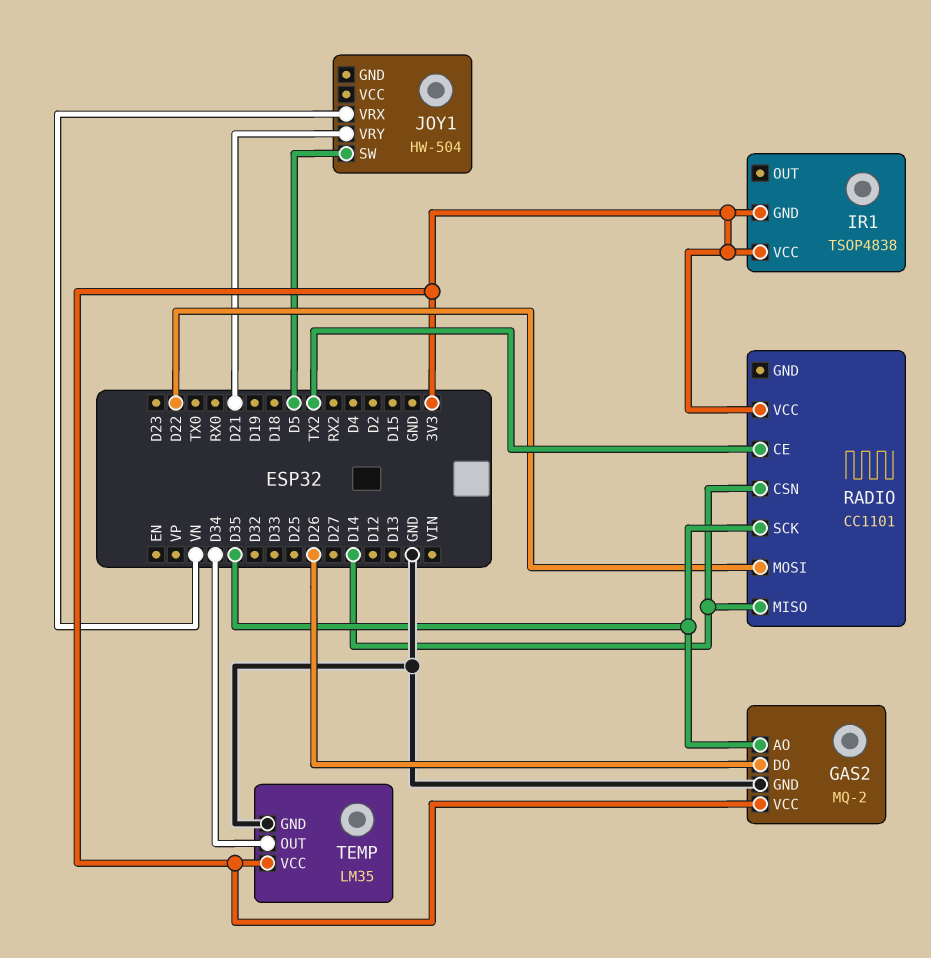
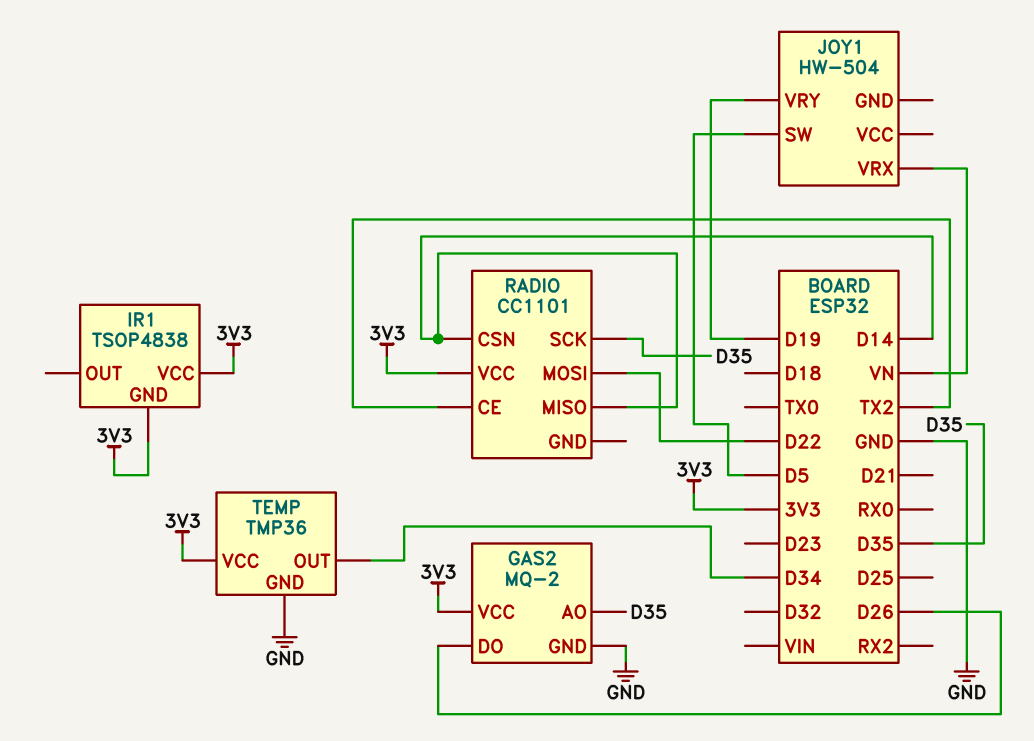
JOY1 pin VRY: D21 -> D19
TEMP: LM35 -> TMP36

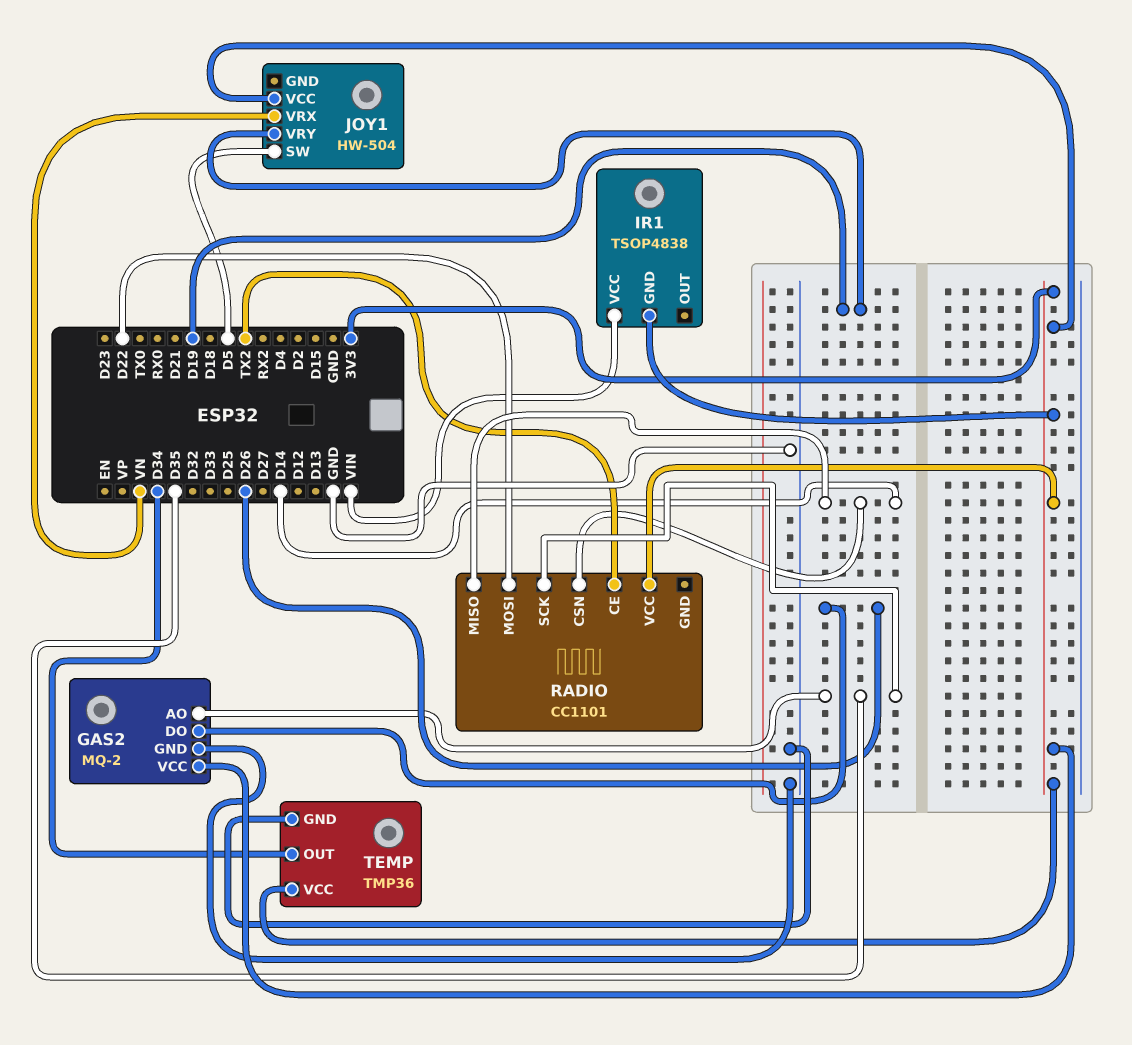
IR1 pin VCC: 3V3 -> VIN
JOY1 pin VCC: none -> 3V3

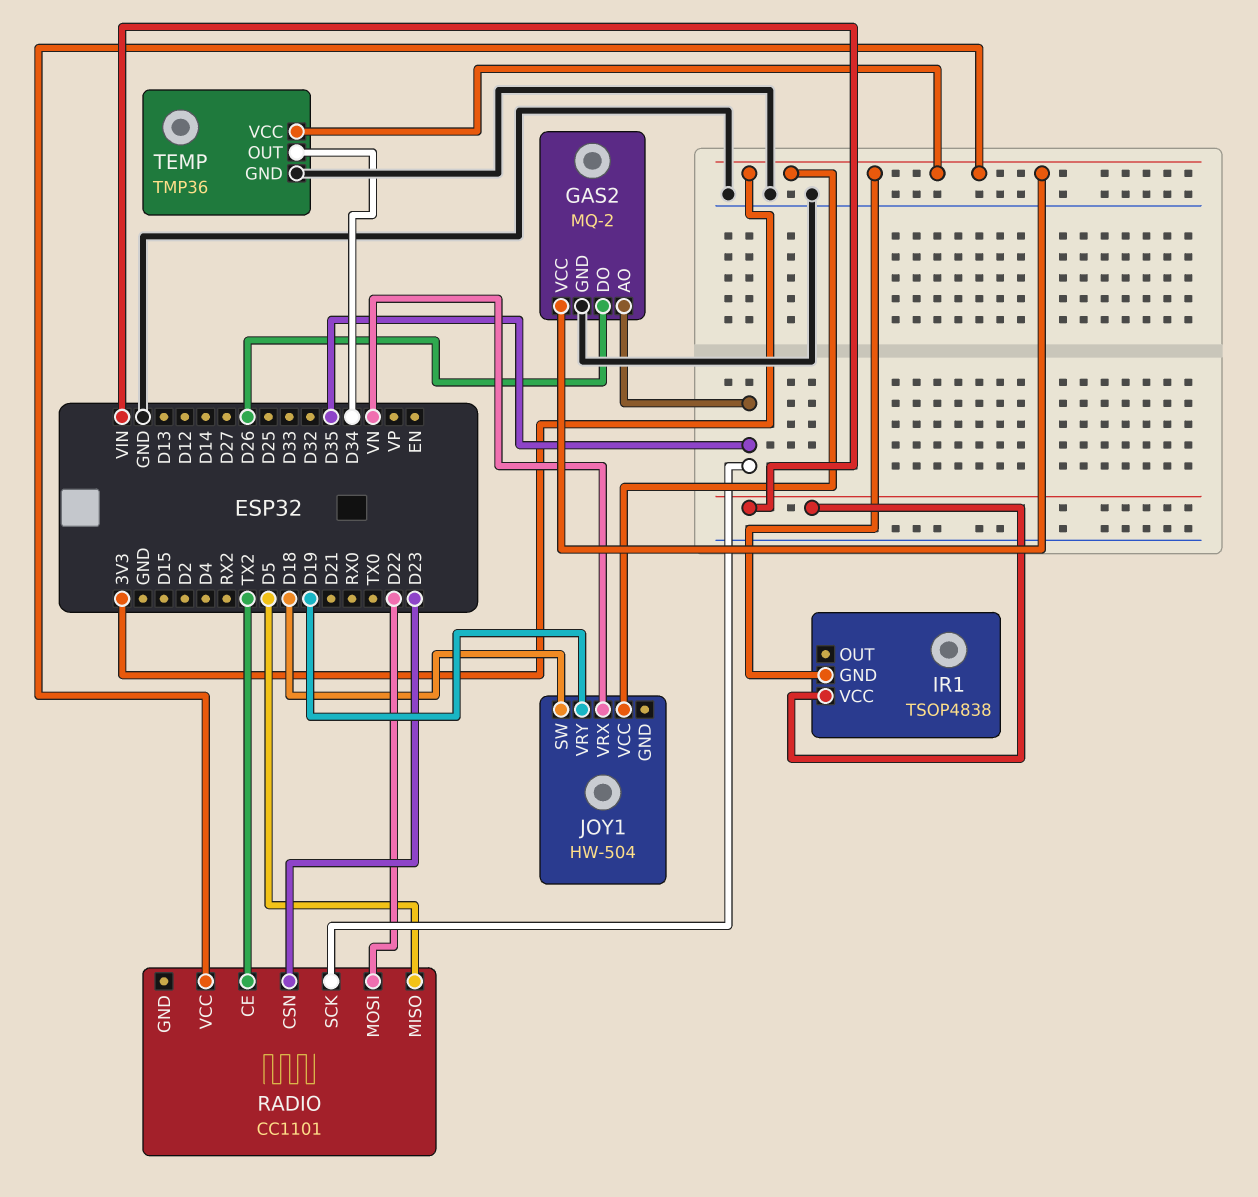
JOY1 pin SW: D5 -> D18
RADIO pin CSN: D14 -> D23
RADIO pin MISO: D14 -> D5

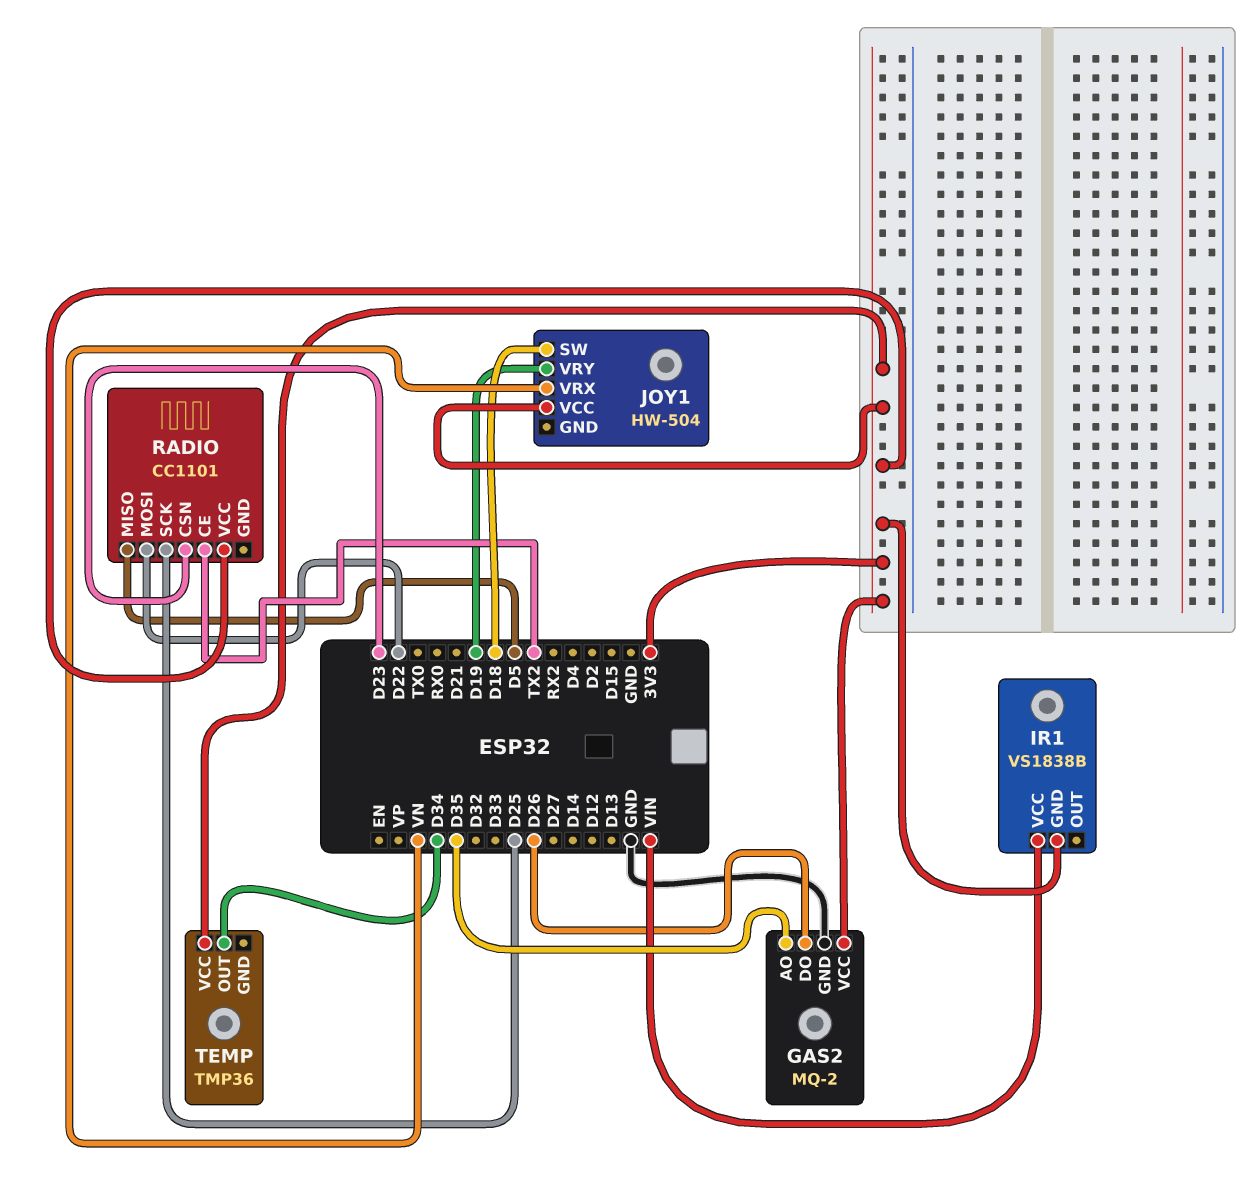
IR1: TSOP4838 -> VS1838B
RADIO pin SCK: D35 -> D25
TEMP pin GND: GND -> none

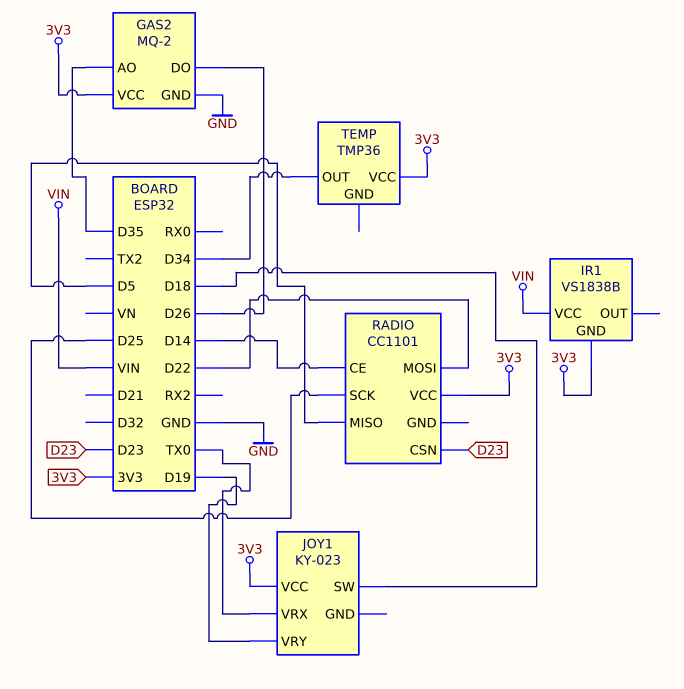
JOY1: HW-504 -> KY-023
JOY1 pin VRX: VN -> TX0
RADIO pin CE: TX2 -> D14

